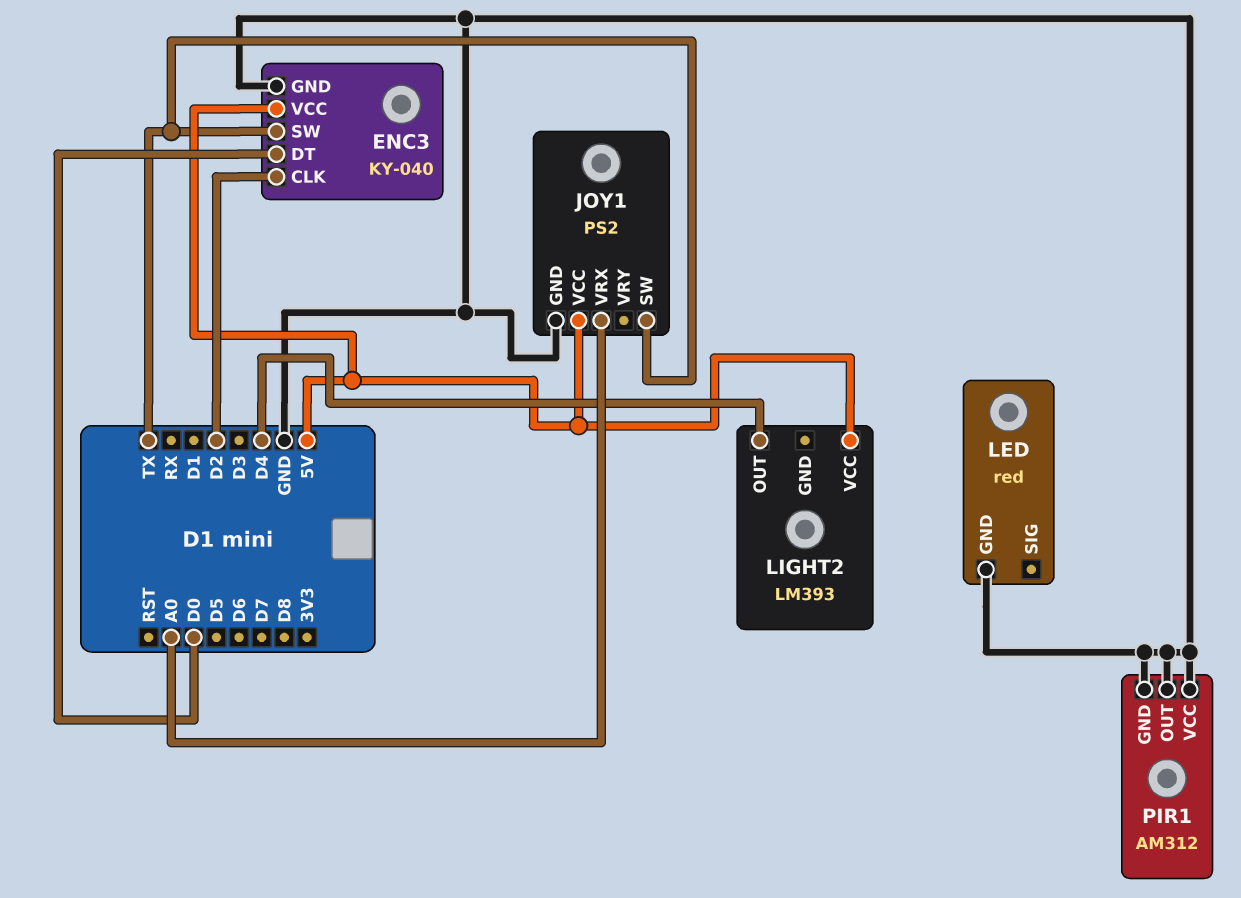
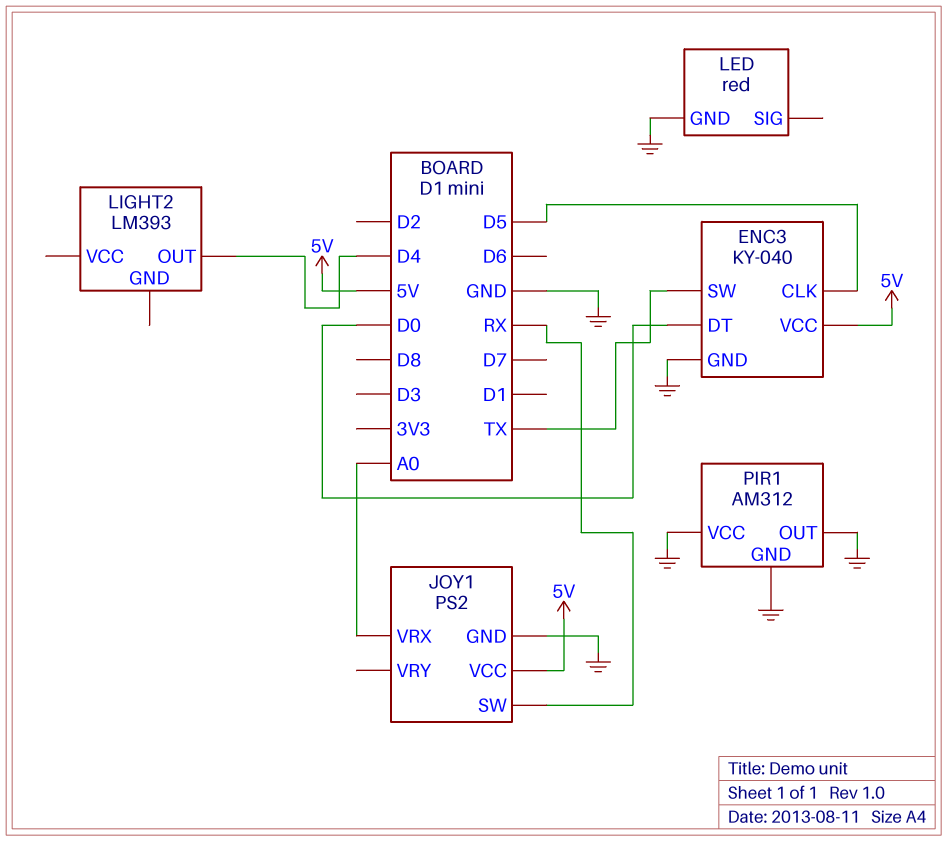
ENC3 pin CLK: D2 -> D5
JOY1 pin SW: TX -> RX
LIGHT2 pin VCC: 5V -> none

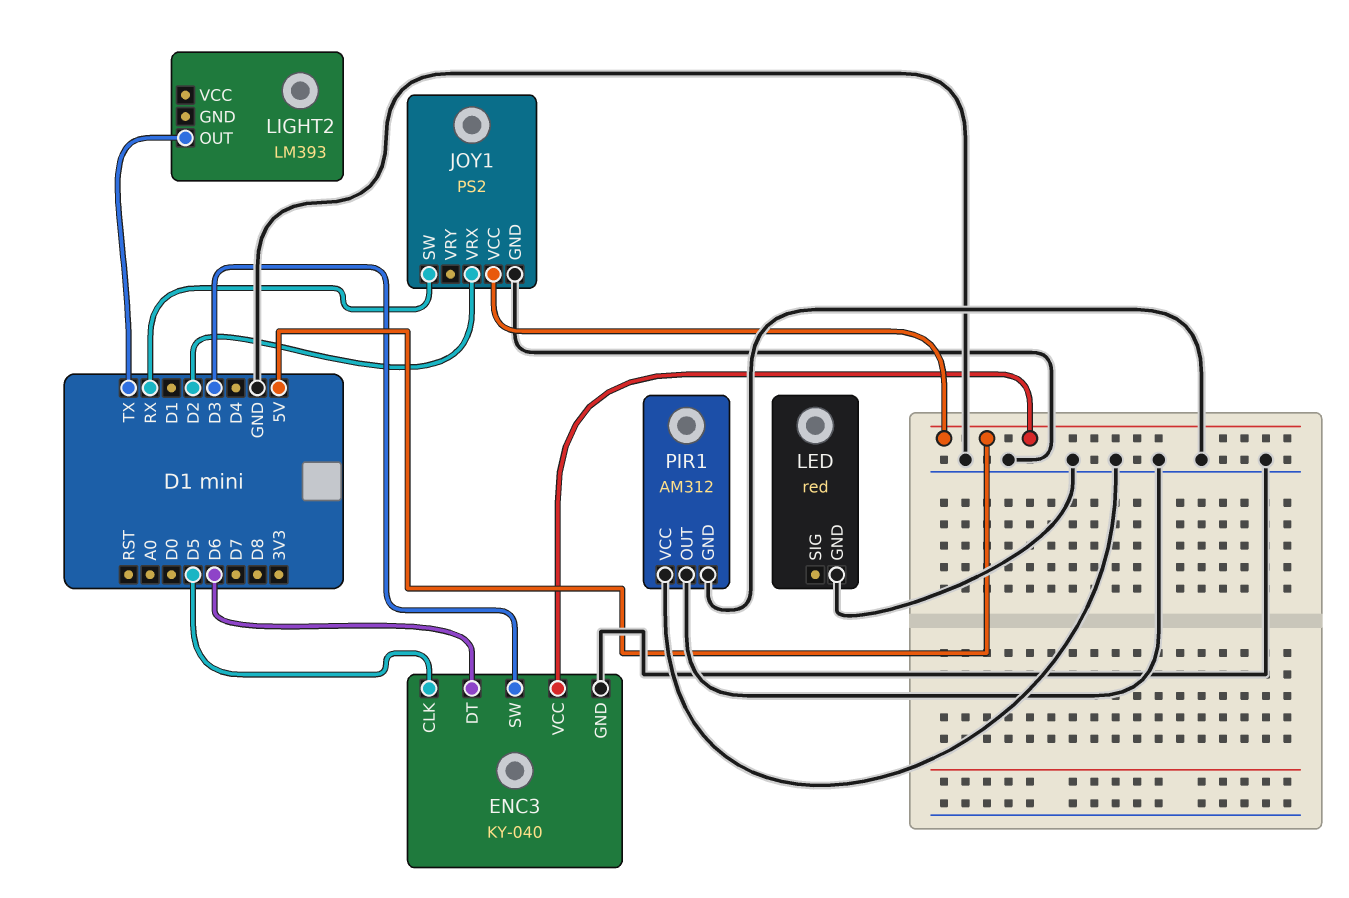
ENC3 pin DT: D0 -> D6
ENC3 pin SW: TX -> D3
JOY1 pin VRX: A0 -> D2
LIGHT2 pin OUT: D4 -> TX

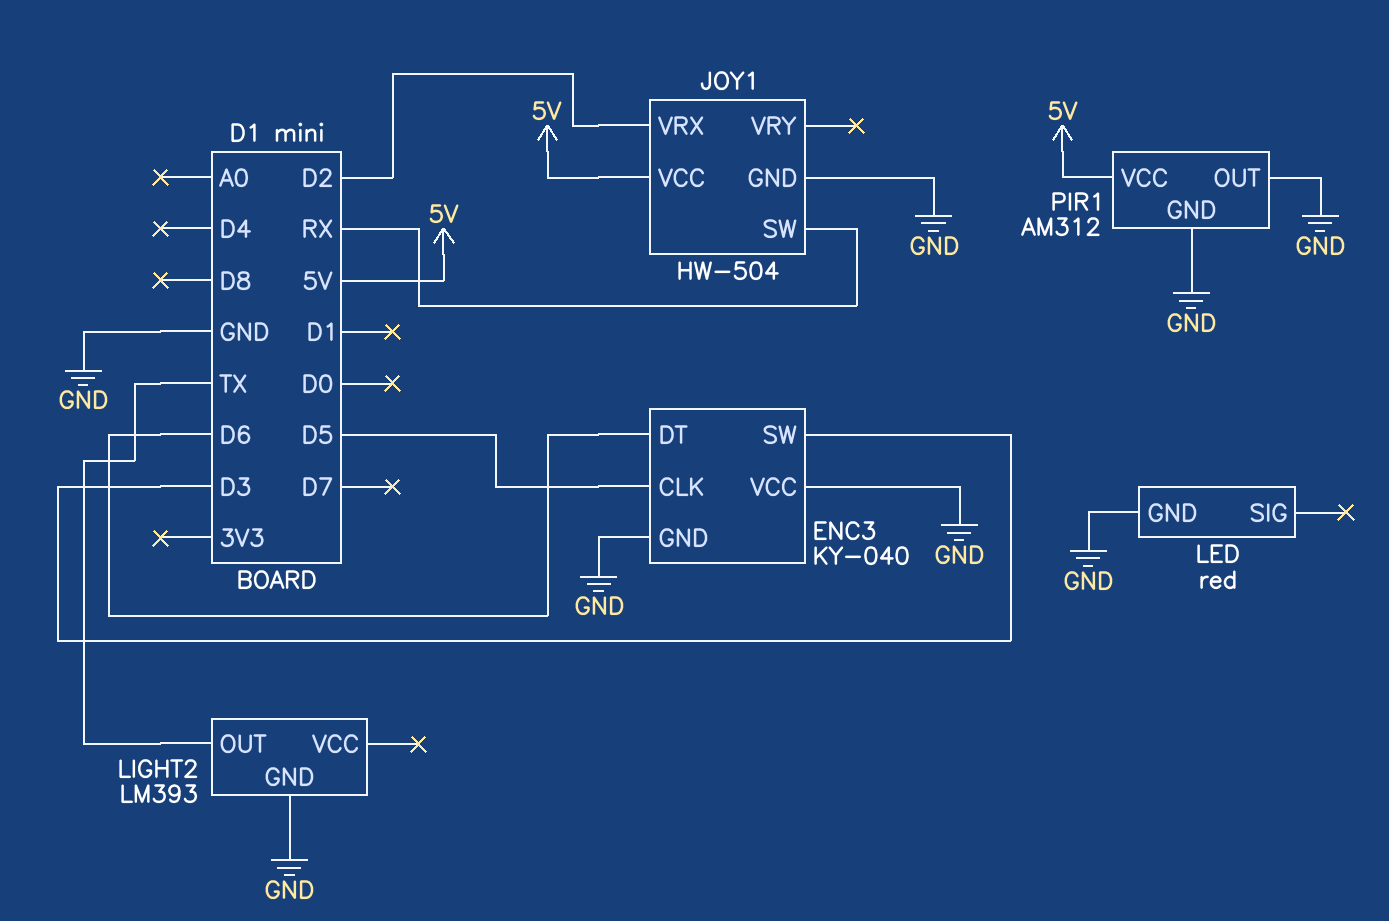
ENC3 pin VCC: 5V -> GND
JOY1: PS2 -> HW-504
LIGHT2 pin GND: none -> GND
PIR1 pin VCC: GND -> 5V

